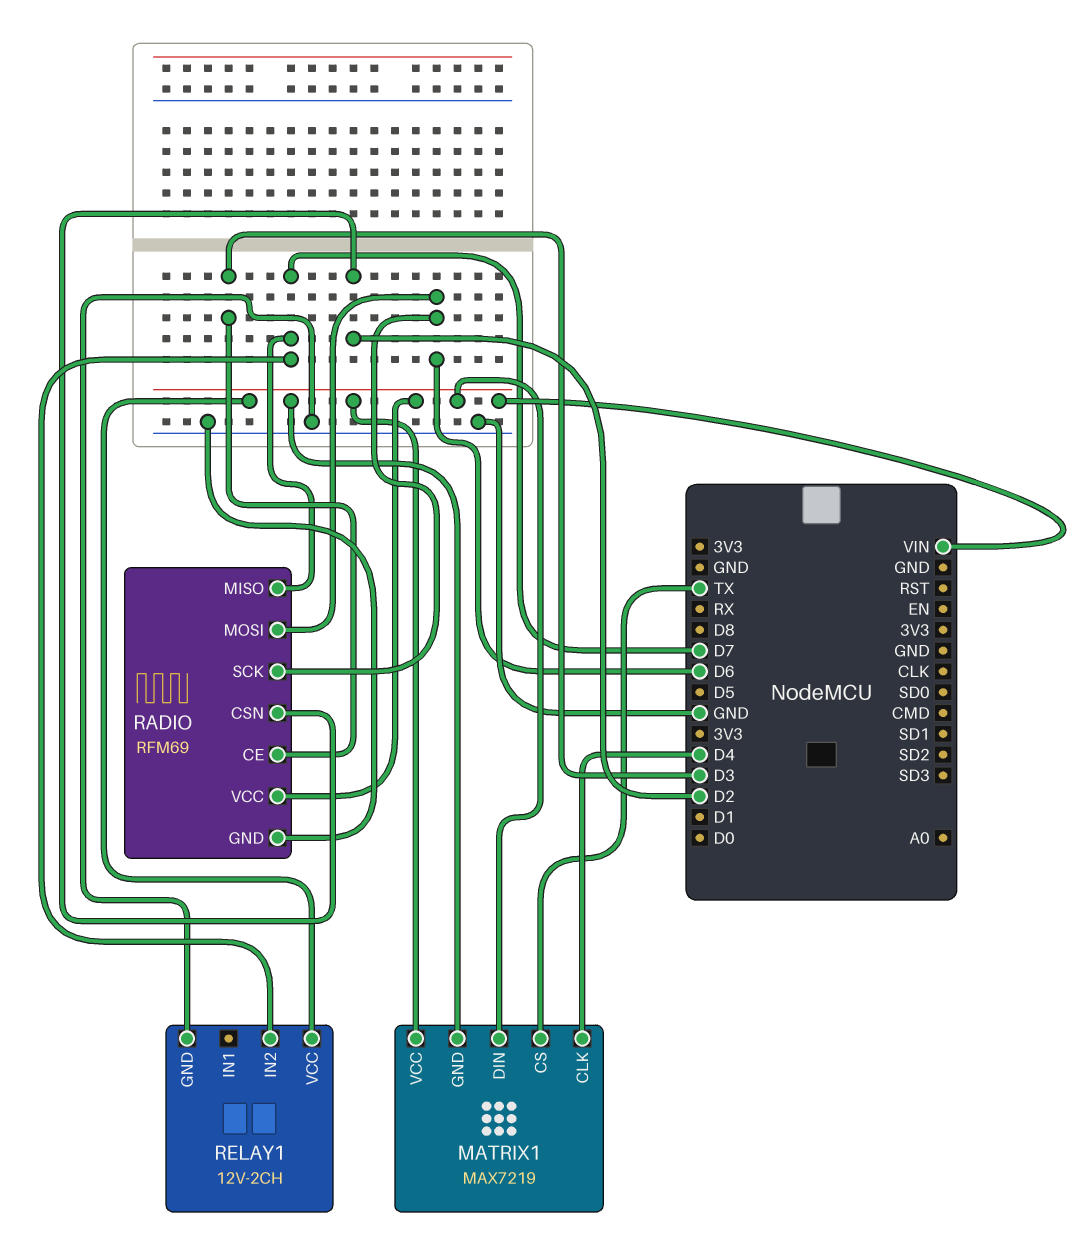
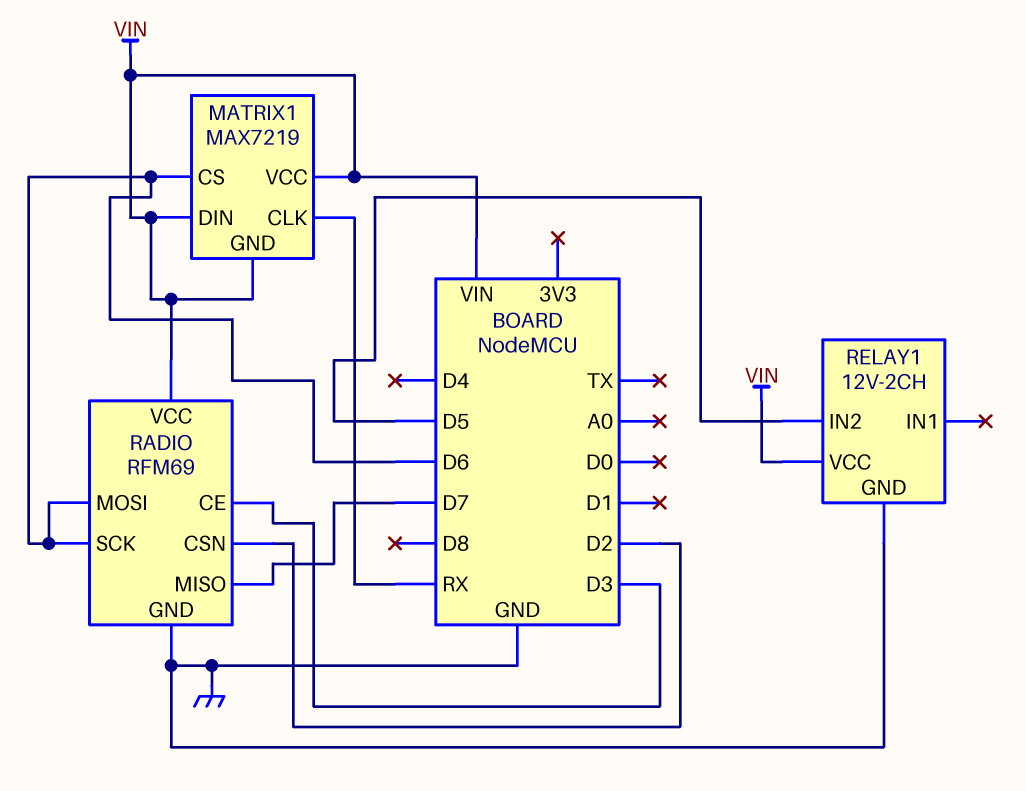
MATRIX1 pin CLK: D4 -> RX
MATRIX1 pin CS: TX -> D6
RELAY1 pin IN2: D7 -> D5

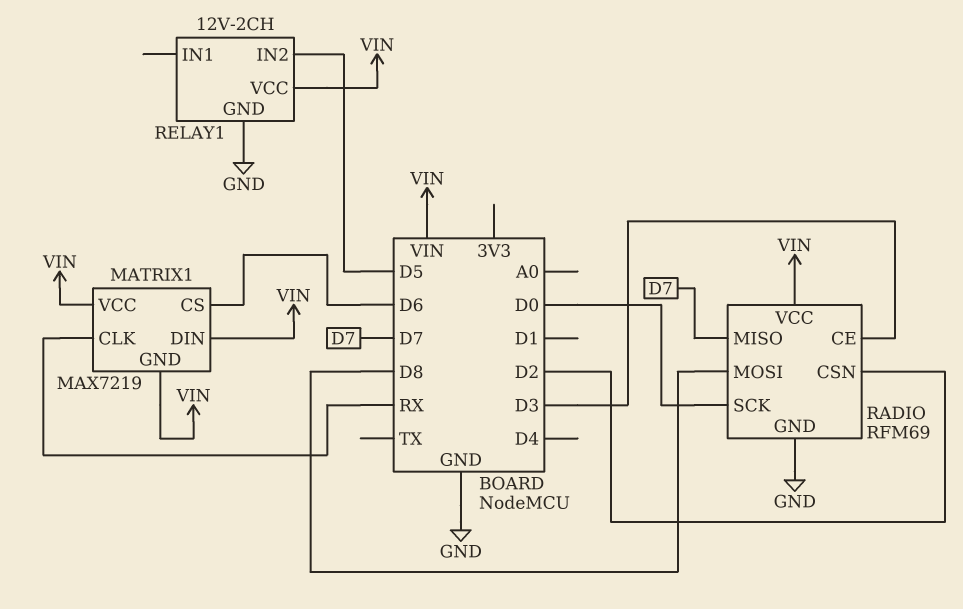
RADIO pin MOSI: D6 -> D8
RADIO pin SCK: D6 -> D0

